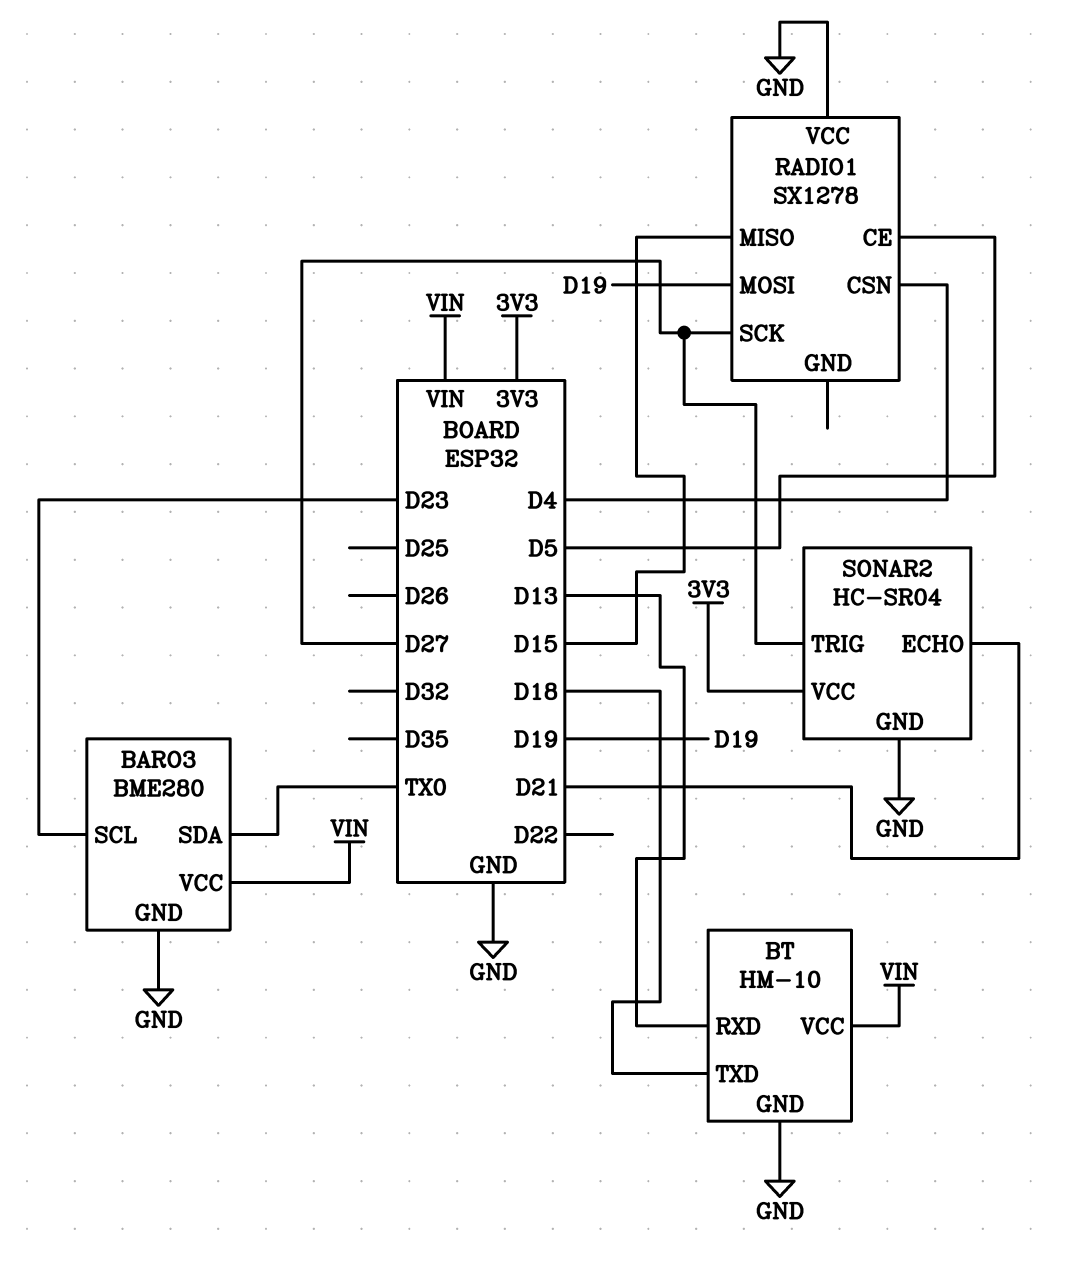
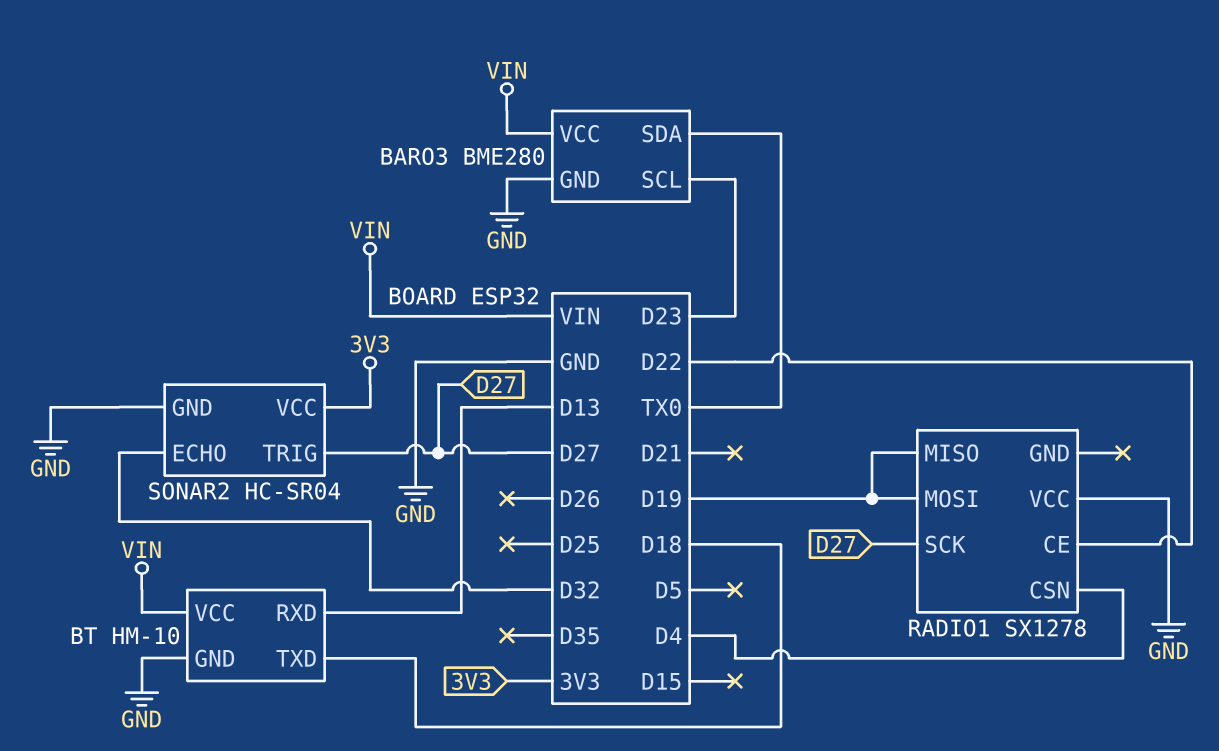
RADIO1 pin CE: D5 -> D22
RADIO1 pin MISO: D15 -> D19
SONAR2 pin ECHO: D21 -> D32

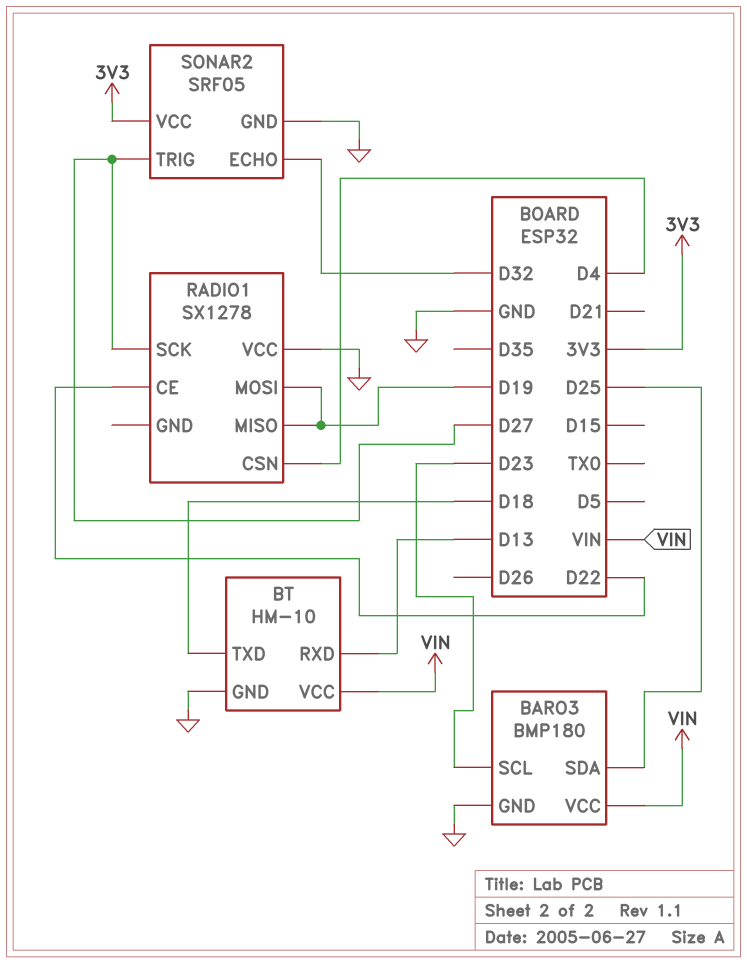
BARO3: BME280 -> BMP180
BARO3 pin SDA: TX0 -> D25
SONAR2: HC-SR04 -> SRF05

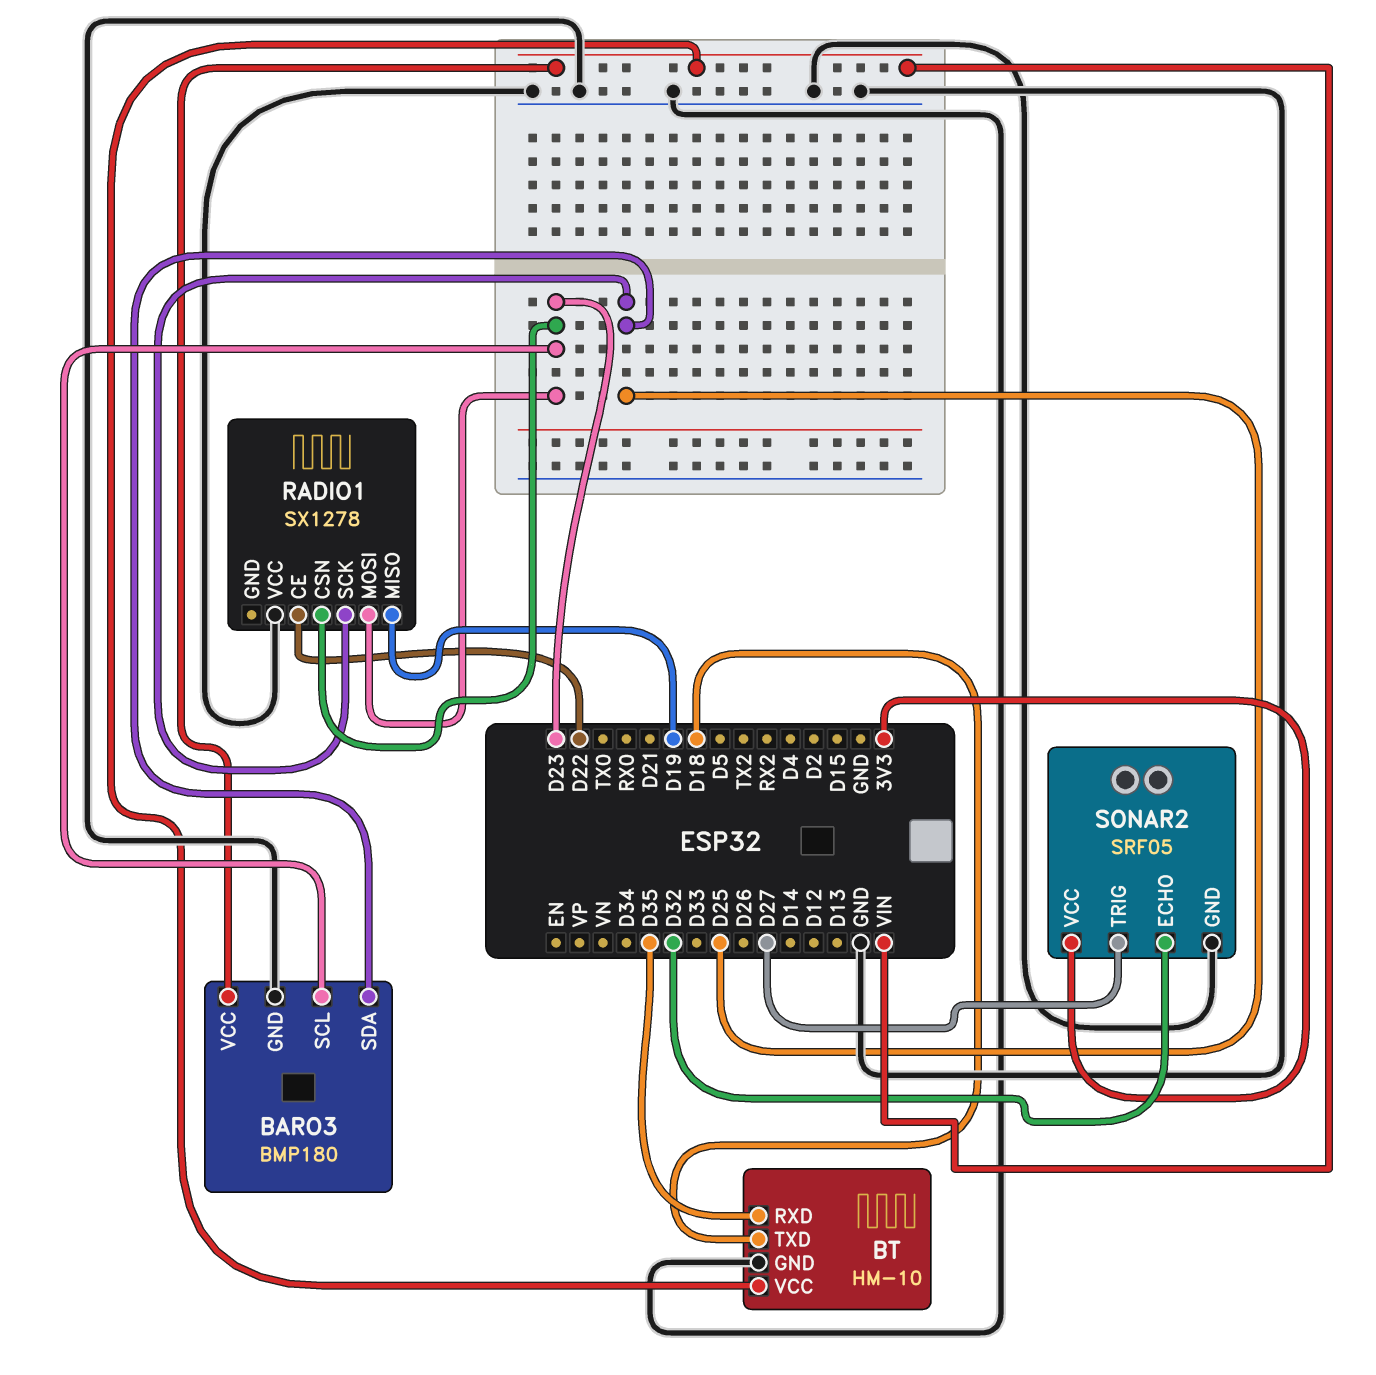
BT pin RXD: D13 -> D35
RADIO1 pin CSN: D4 -> D23
RADIO1 pin MOSI: D19 -> D23
RADIO1 pin SCK: D27 -> D25

